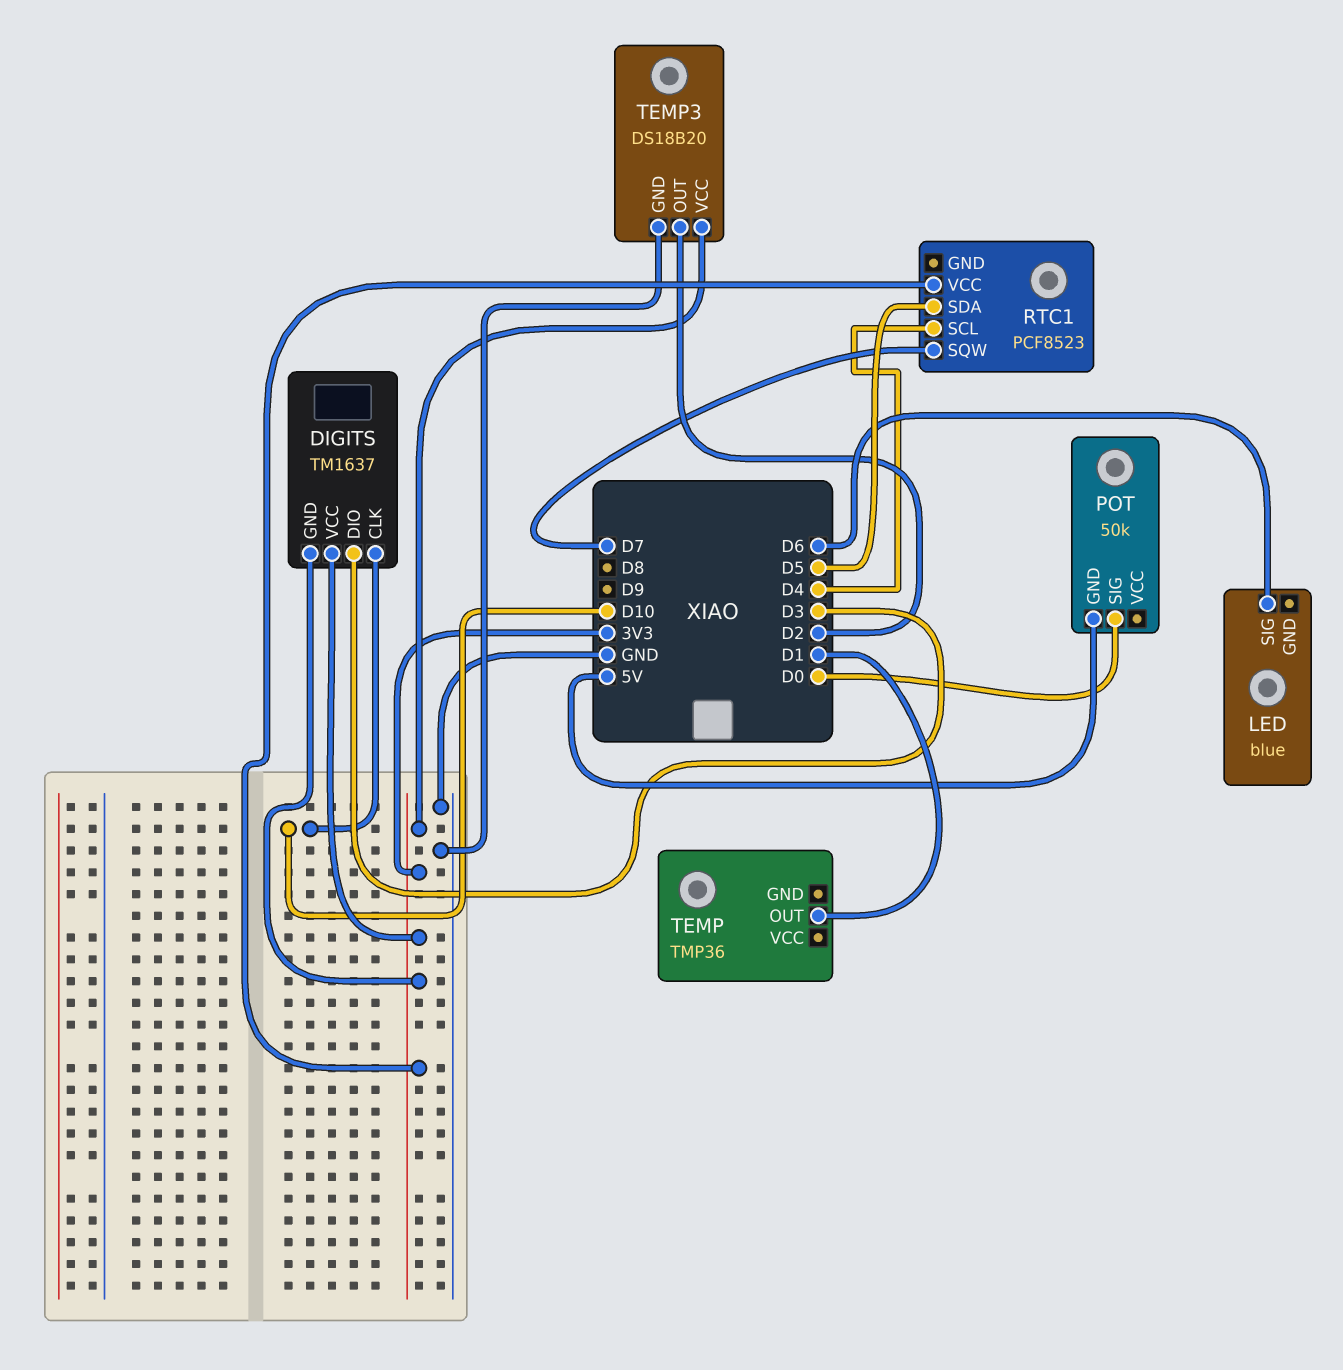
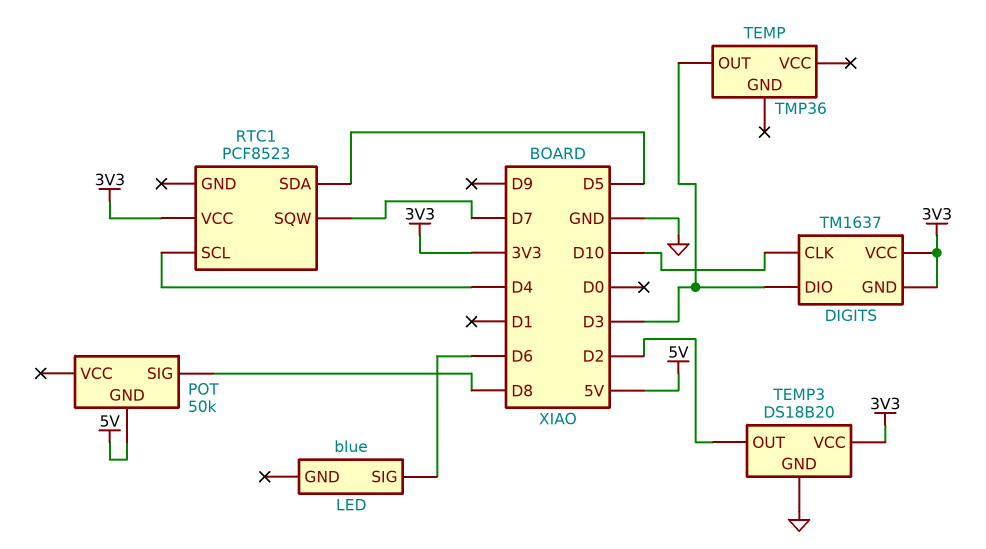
POT pin SIG: D0 -> D8
TEMP pin OUT: D1 -> D3

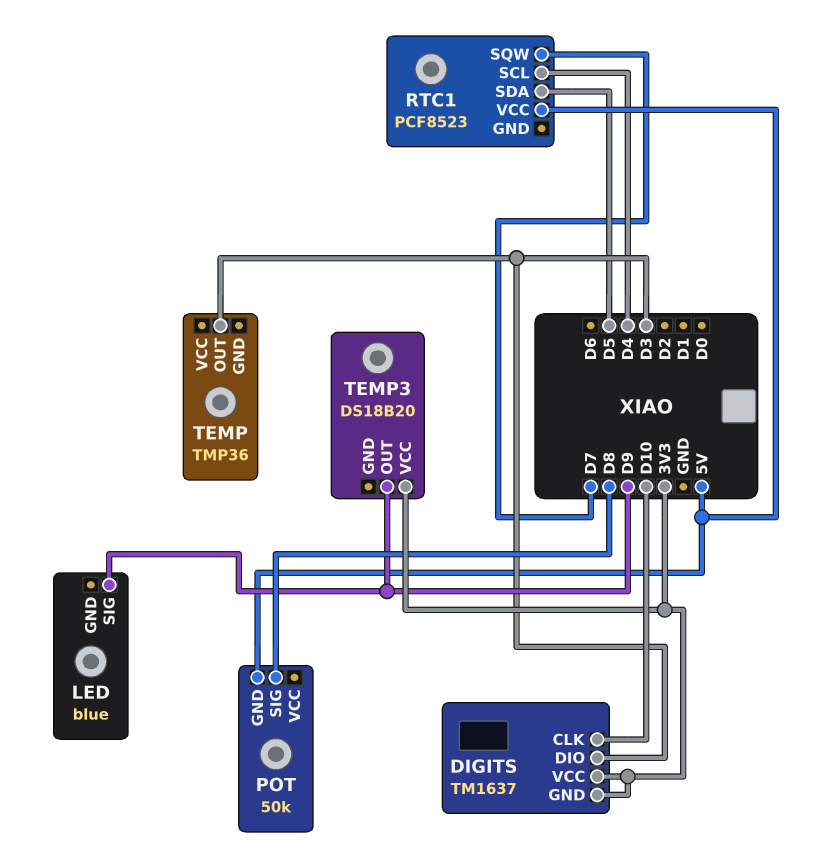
LED pin SIG: D6 -> D9
RTC1 pin VCC: 3V3 -> 5V
TEMP3 pin GND: GND -> none
TEMP3 pin OUT: D2 -> D9

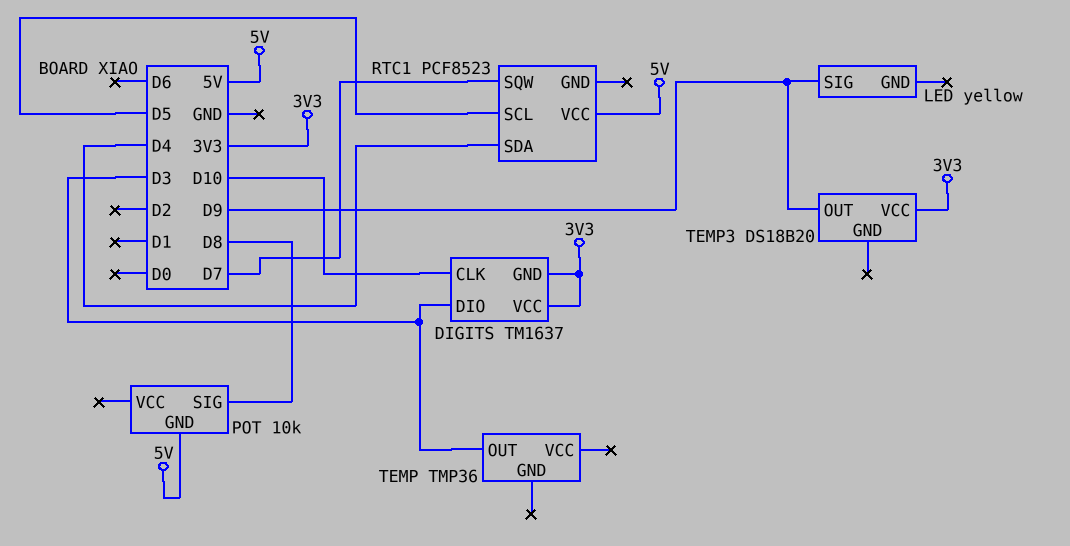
LED: blue -> yellow
POT: 50k -> 10k
RTC1 pin SCL: D4 -> D5
RTC1 pin SDA: D5 -> D4

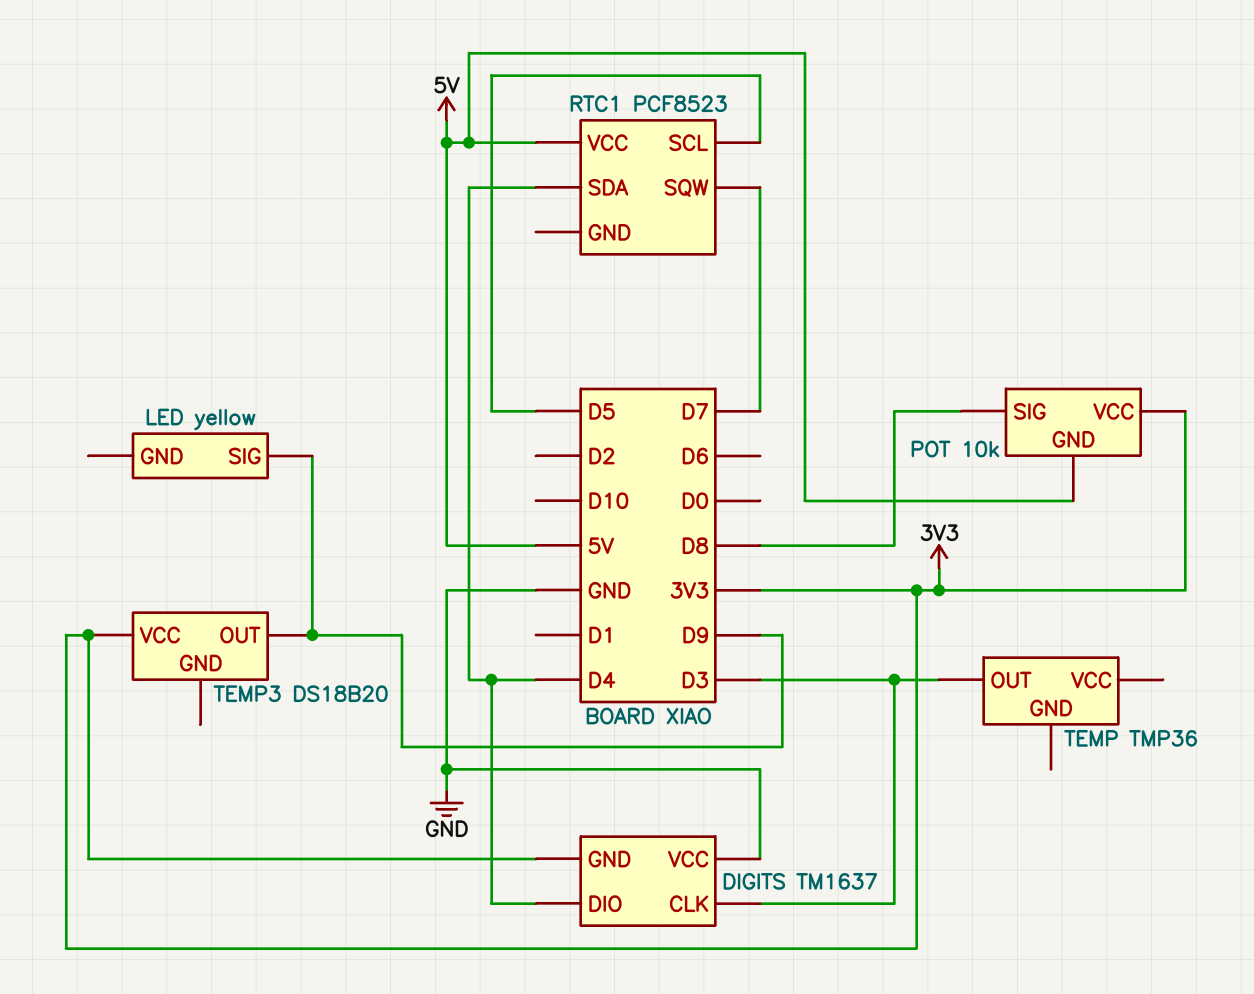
DIGITS pin CLK: D10 -> D3
DIGITS pin DIO: D3 -> D4
DIGITS pin VCC: 3V3 -> GND
POT pin VCC: none -> 3V3

